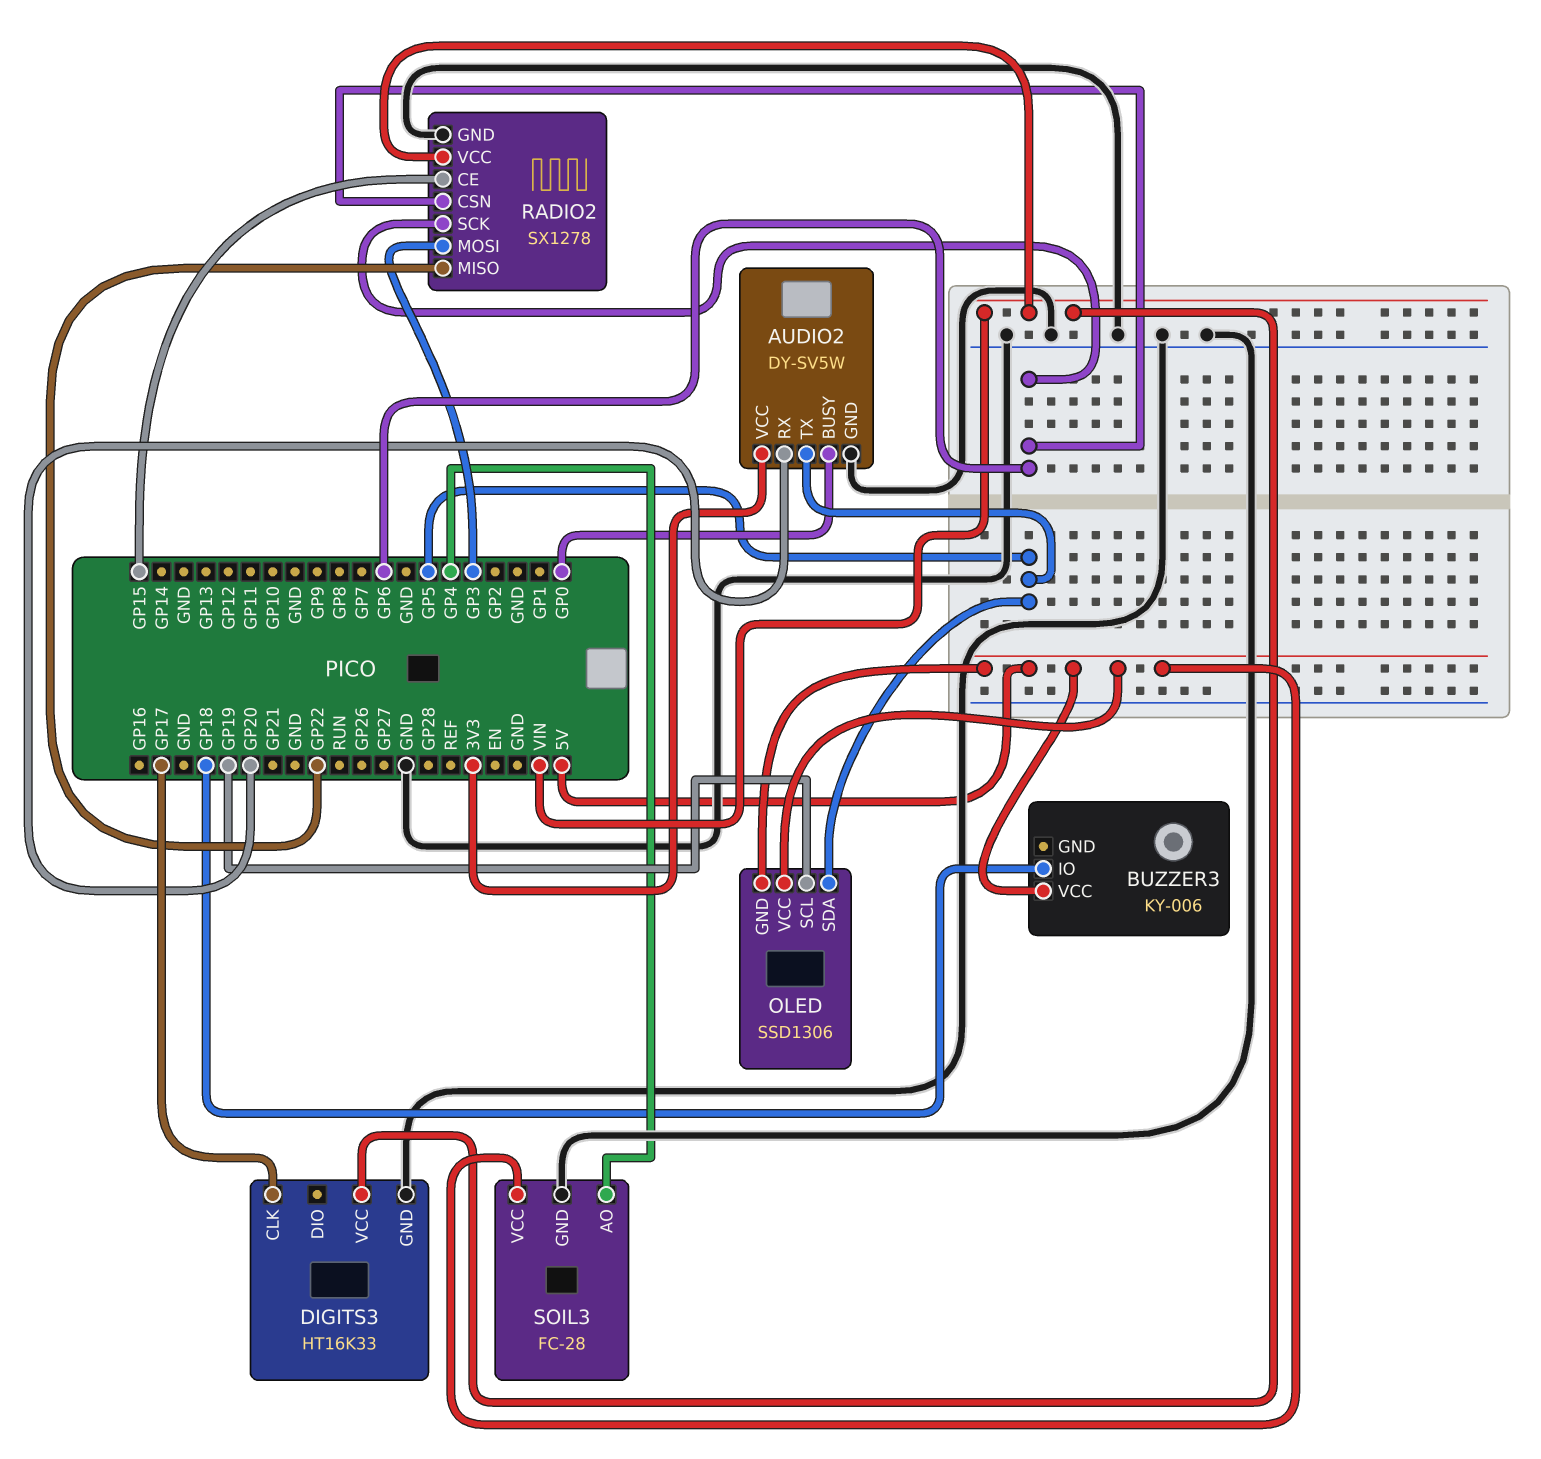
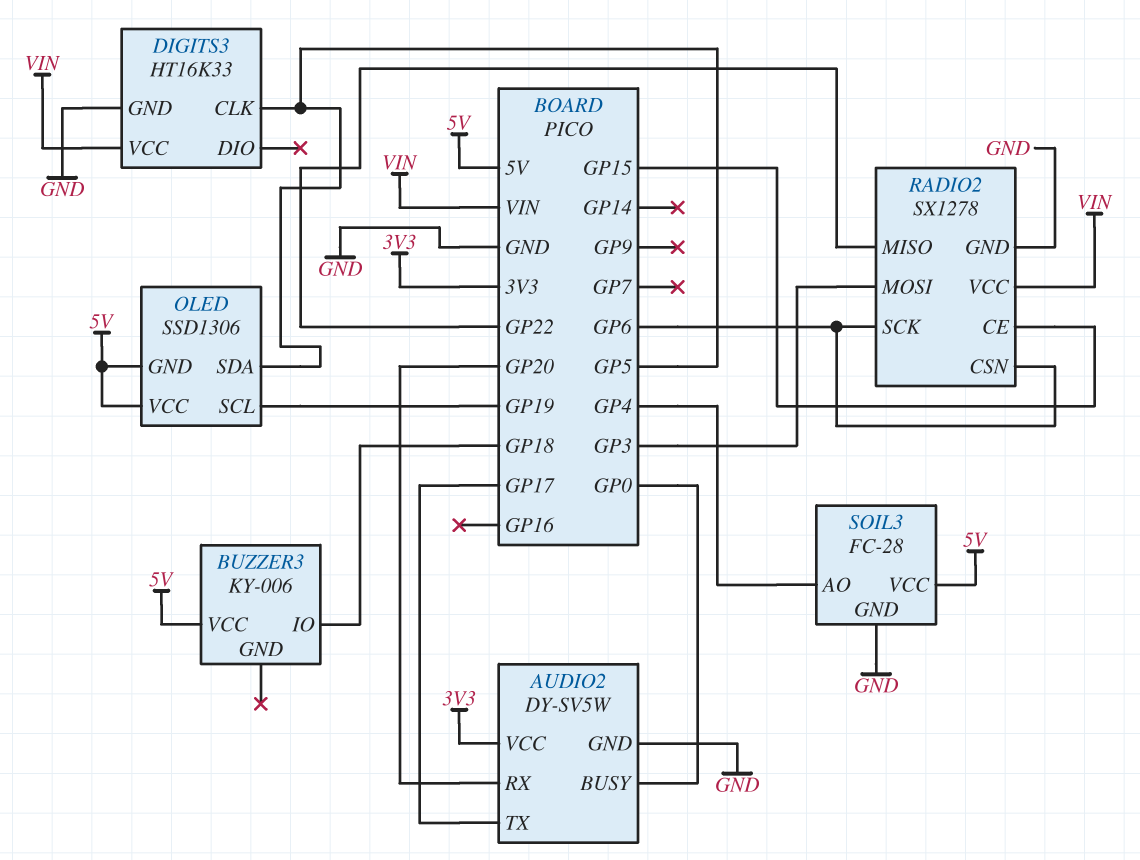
AUDIO2 pin TX: GP5 -> GP17
DIGITS3 pin CLK: GP17 -> GP5

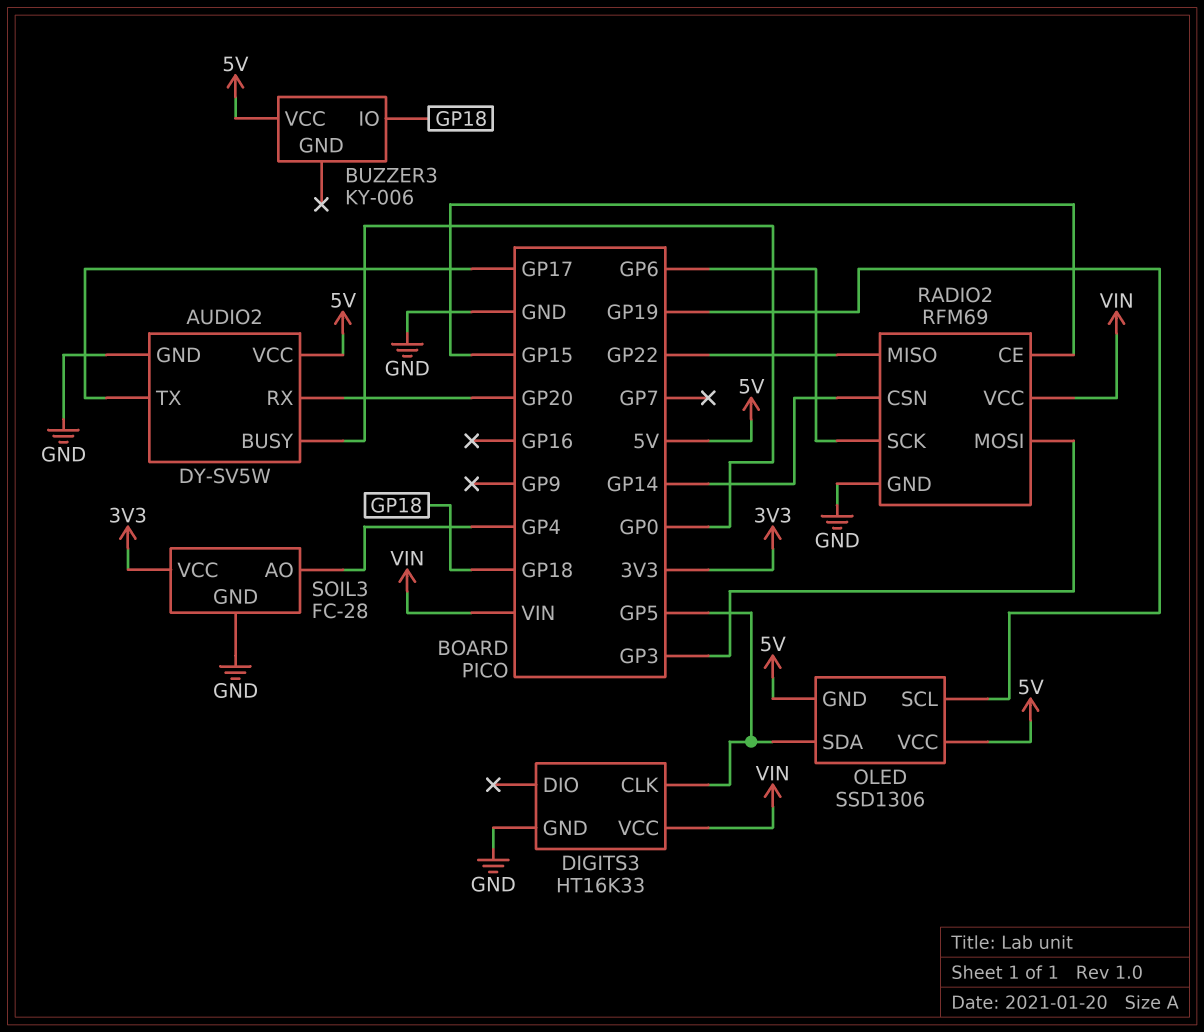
AUDIO2 pin VCC: 3V3 -> 5V
RADIO2: SX1278 -> RFM69
RADIO2 pin CSN: GP6 -> GP14
SOIL3 pin VCC: 5V -> 3V3

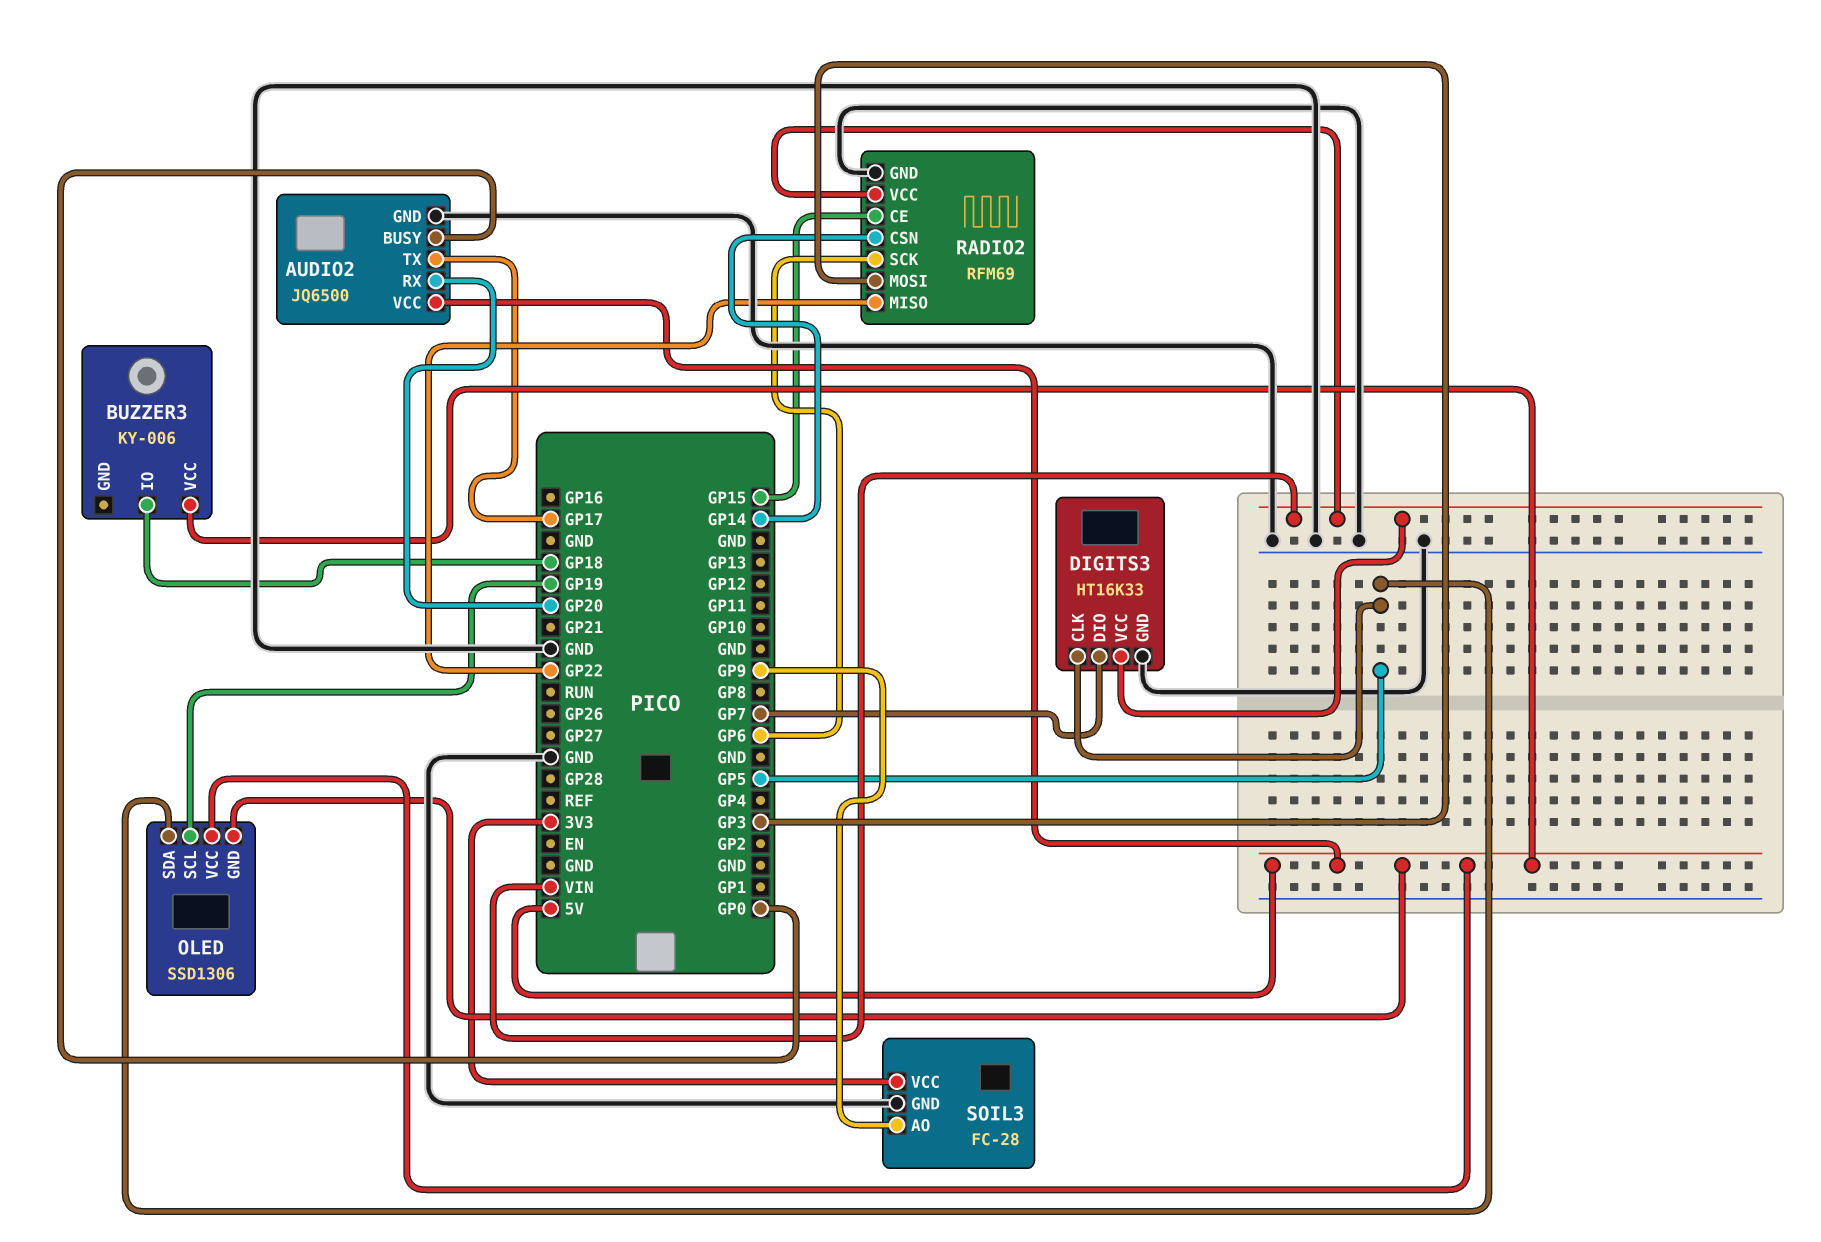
AUDIO2: DY-SV5W -> JQ6500
DIGITS3 pin DIO: none -> GP7
SOIL3 pin AO: GP4 -> GP9

